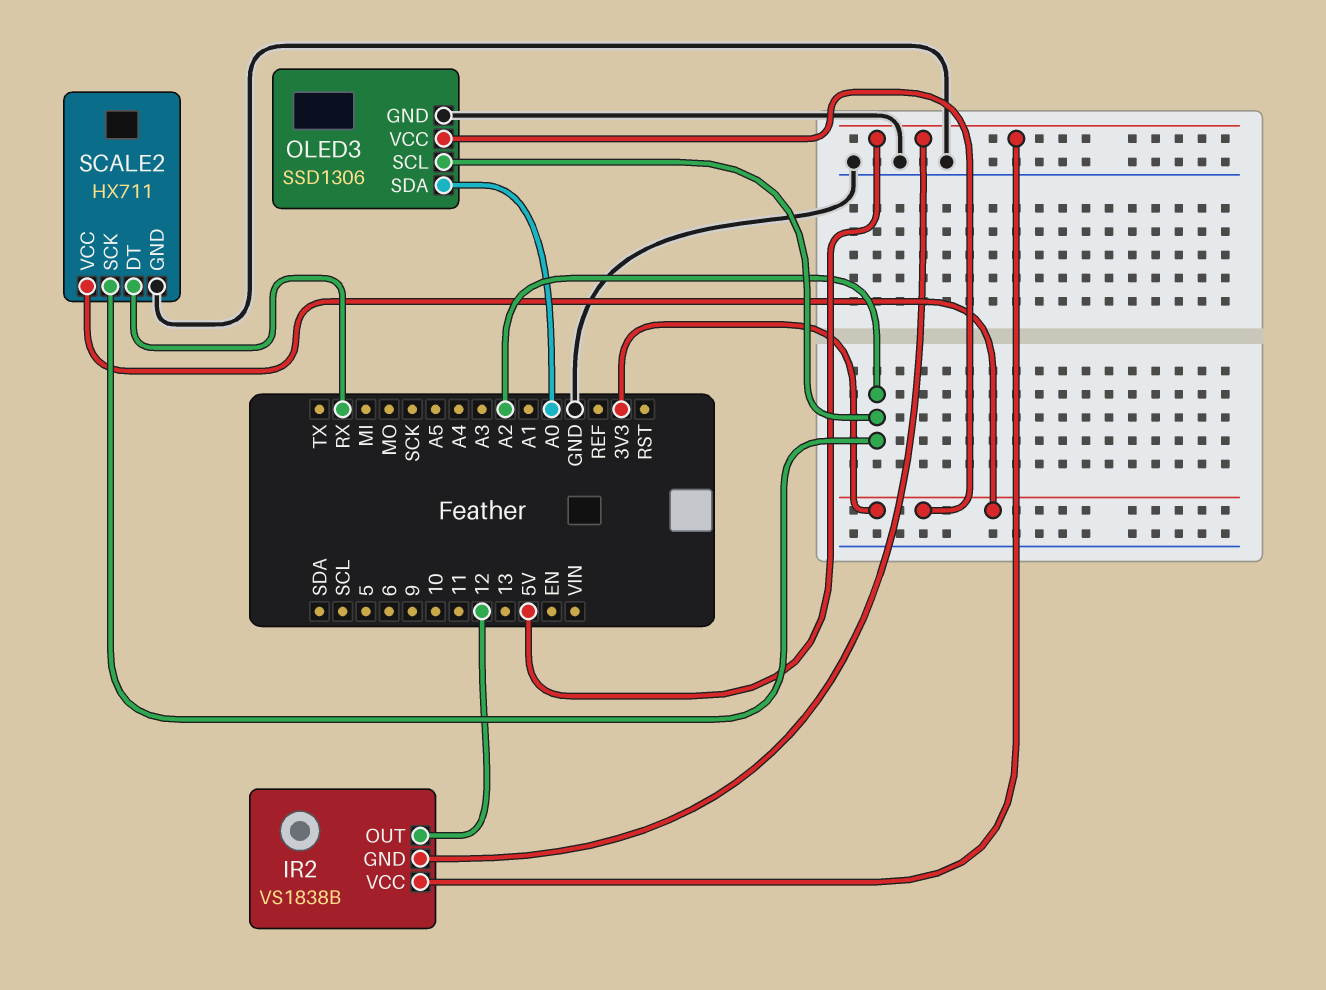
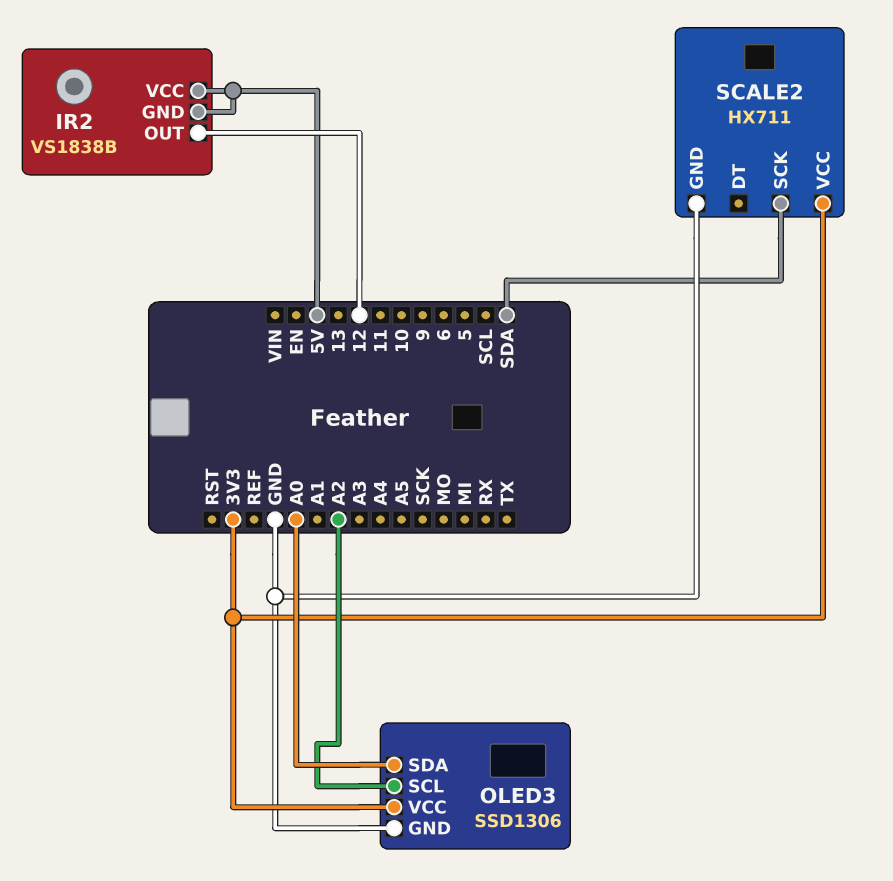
SCALE2 pin DT: RX -> none
SCALE2 pin SCK: A2 -> SDA

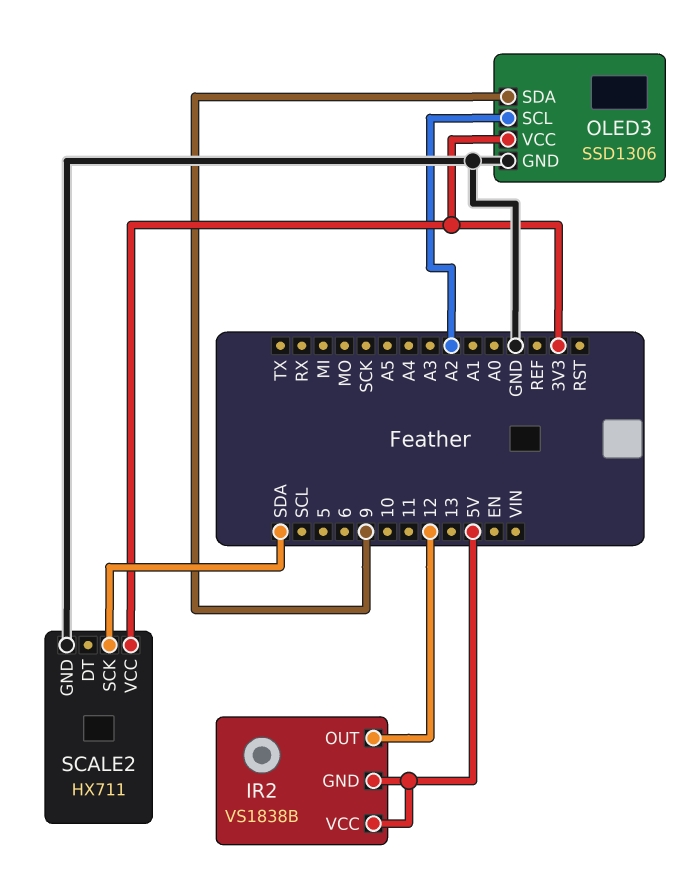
OLED3 pin SDA: A0 -> 9

